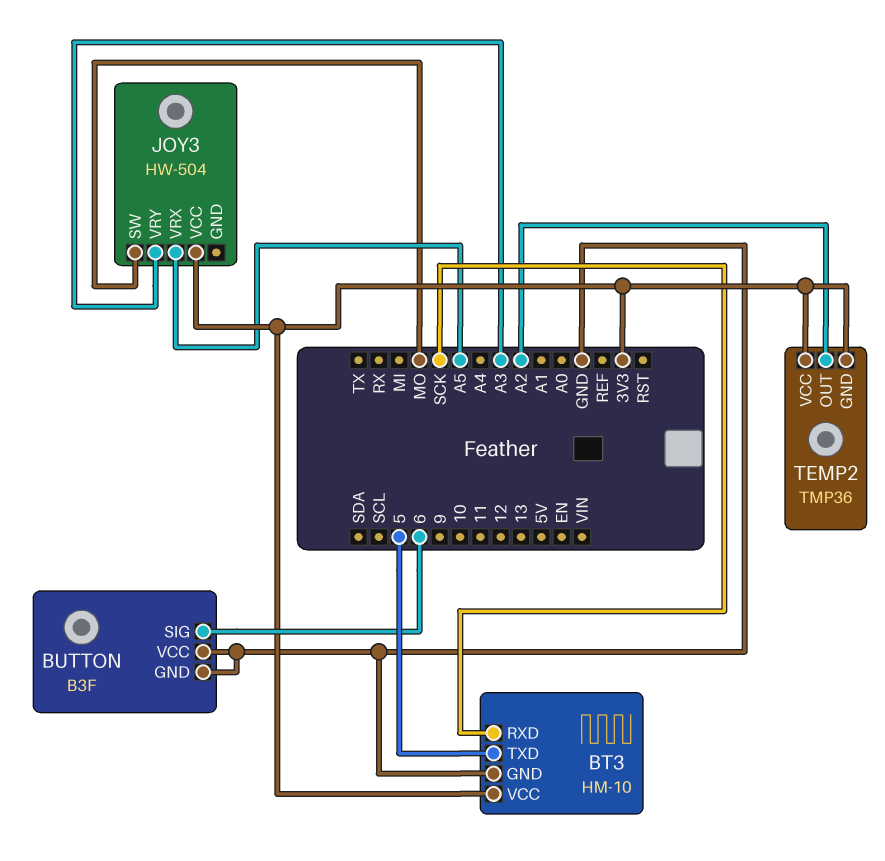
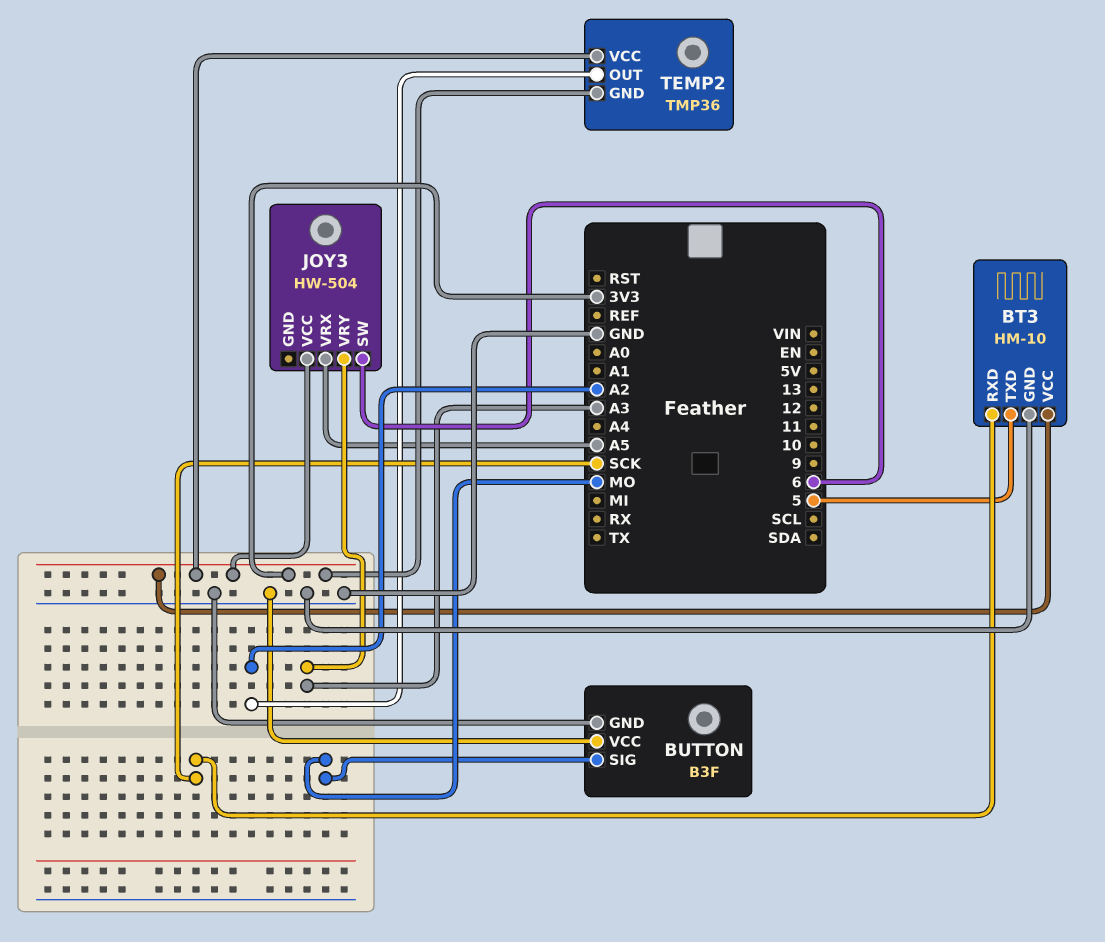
BUTTON pin SIG: 6 -> MO
JOY3 pin SW: MO -> 6

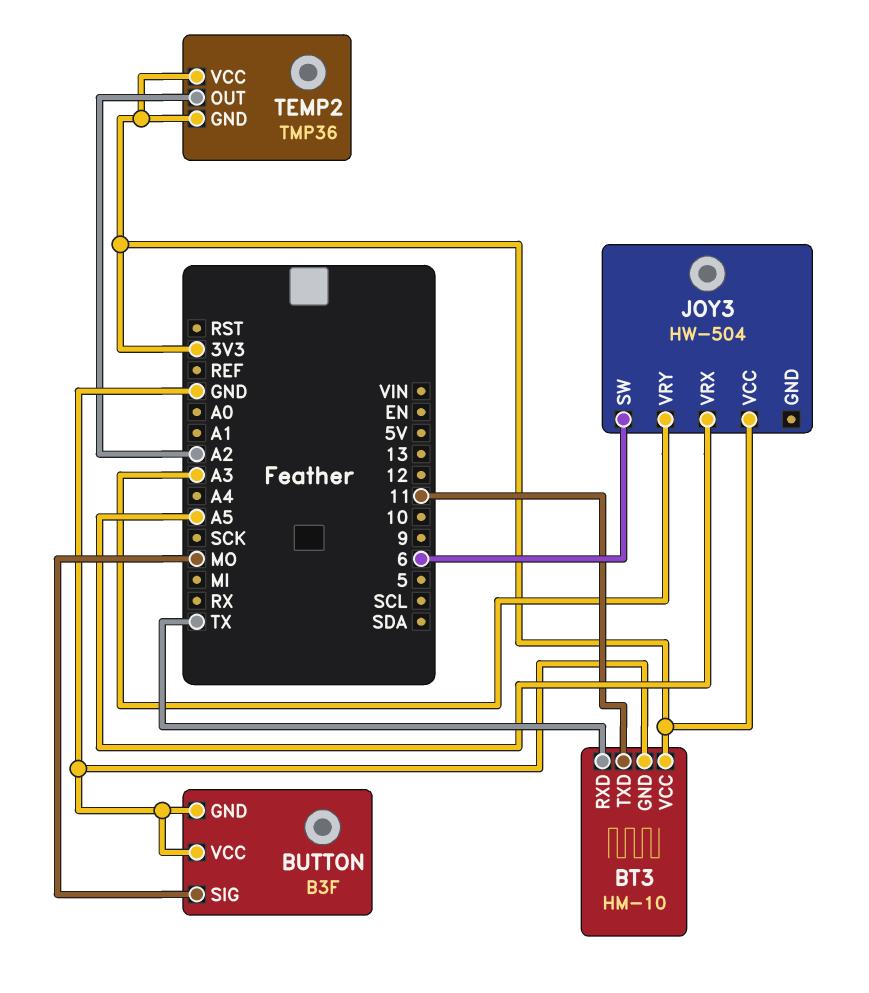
BT3 pin RXD: SCK -> TX
BT3 pin TXD: 5 -> 11

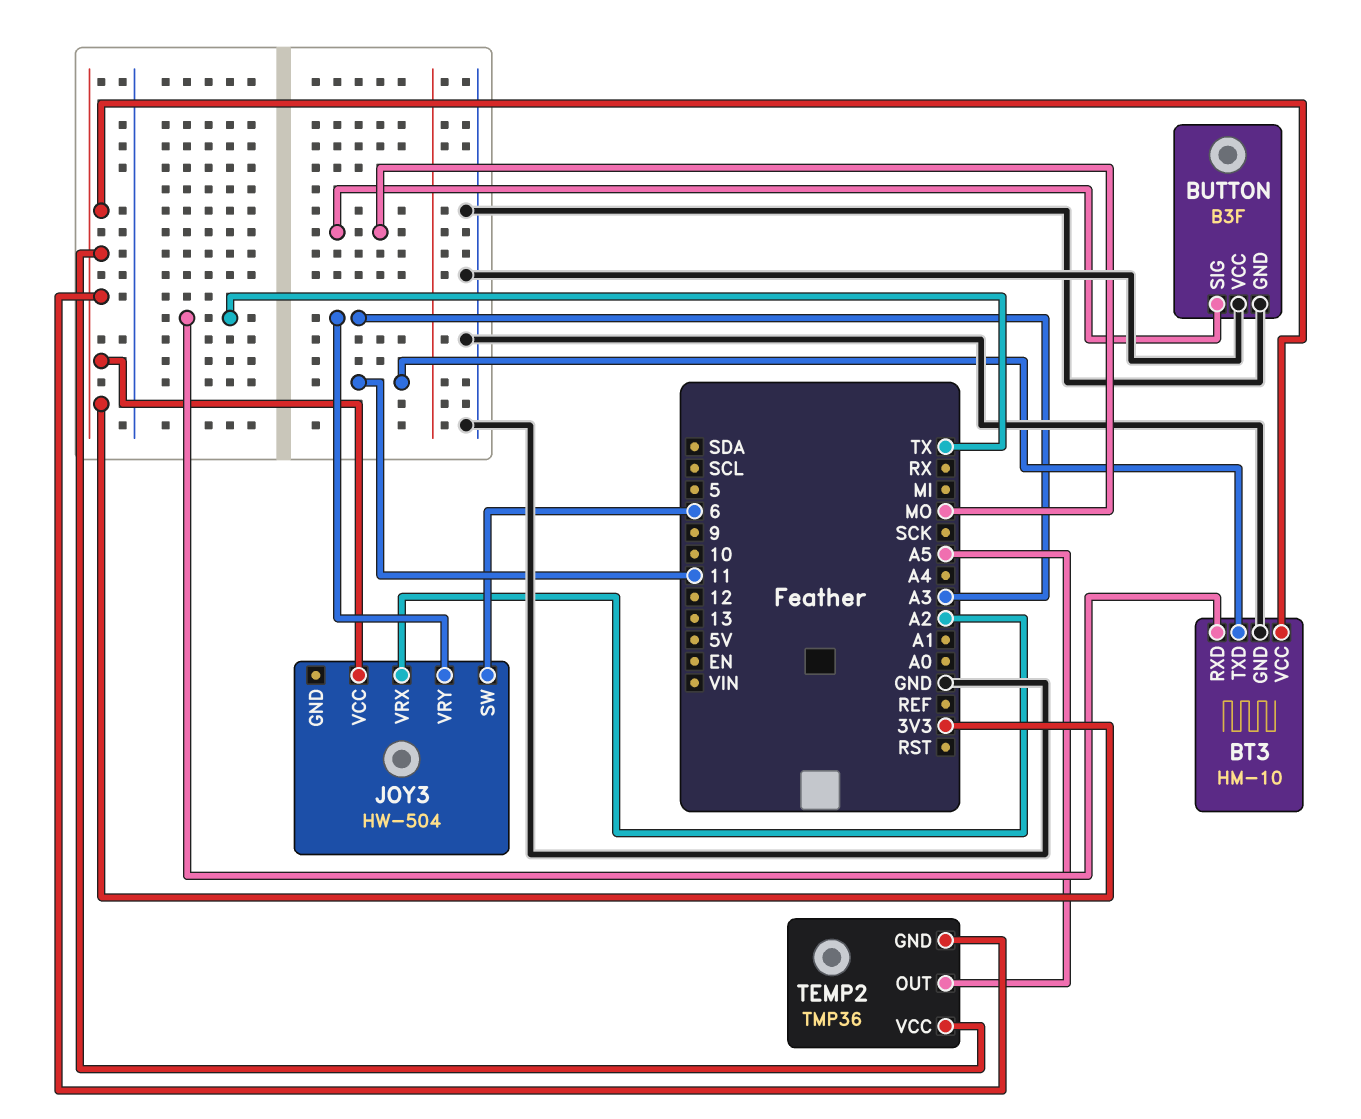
JOY3 pin VRX: A5 -> A2
TEMP2 pin OUT: A2 -> A5

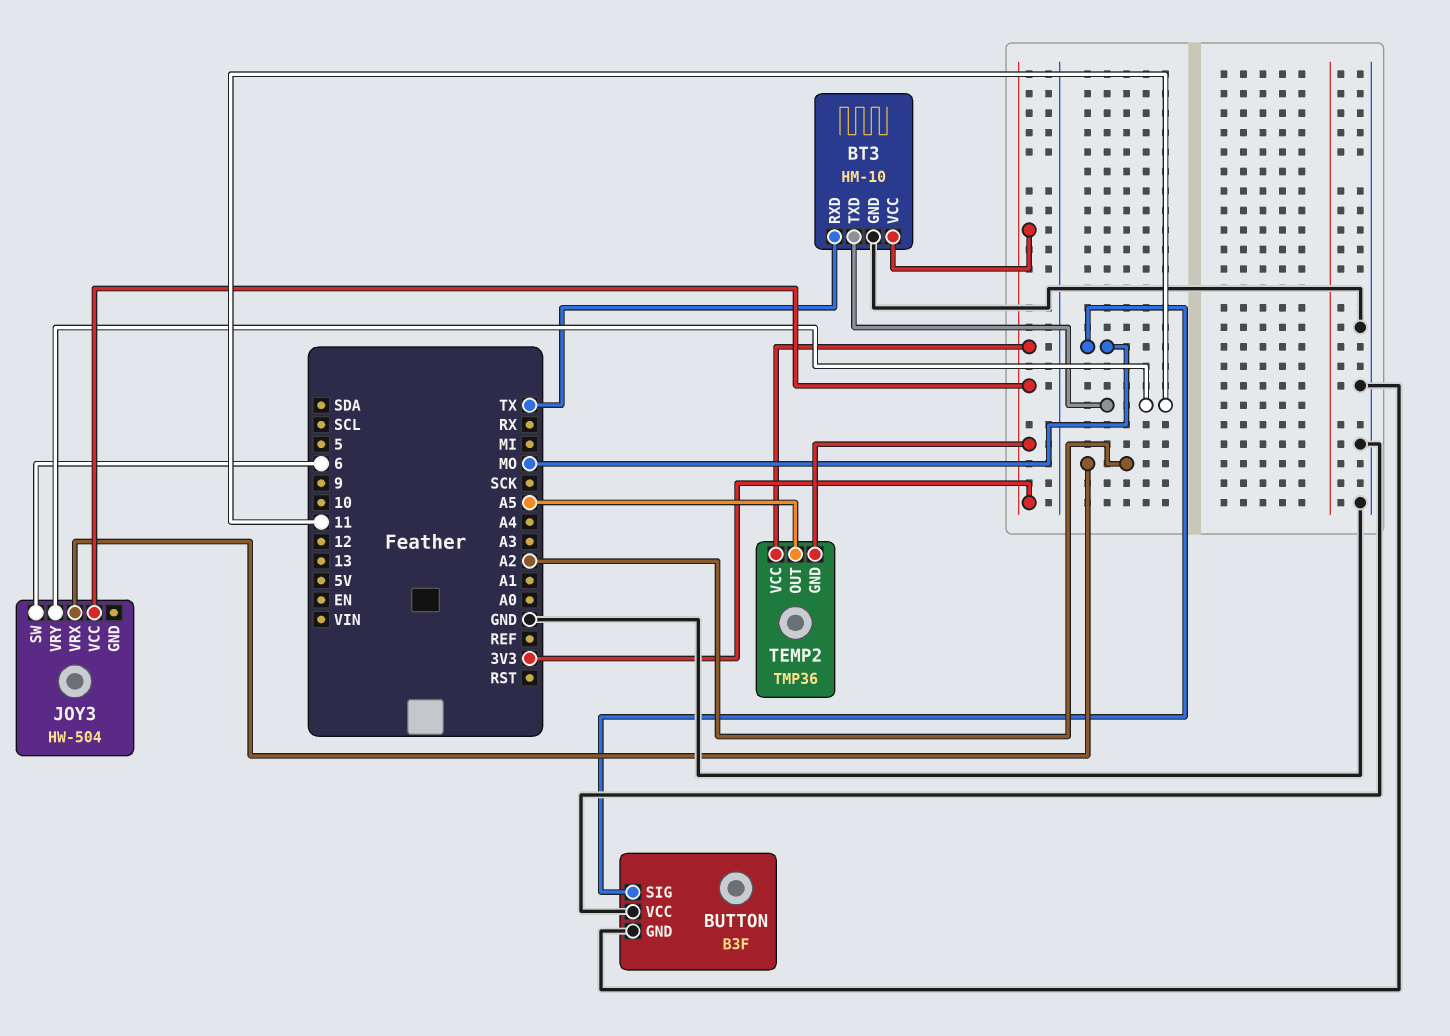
JOY3 pin VRY: A3 -> 11

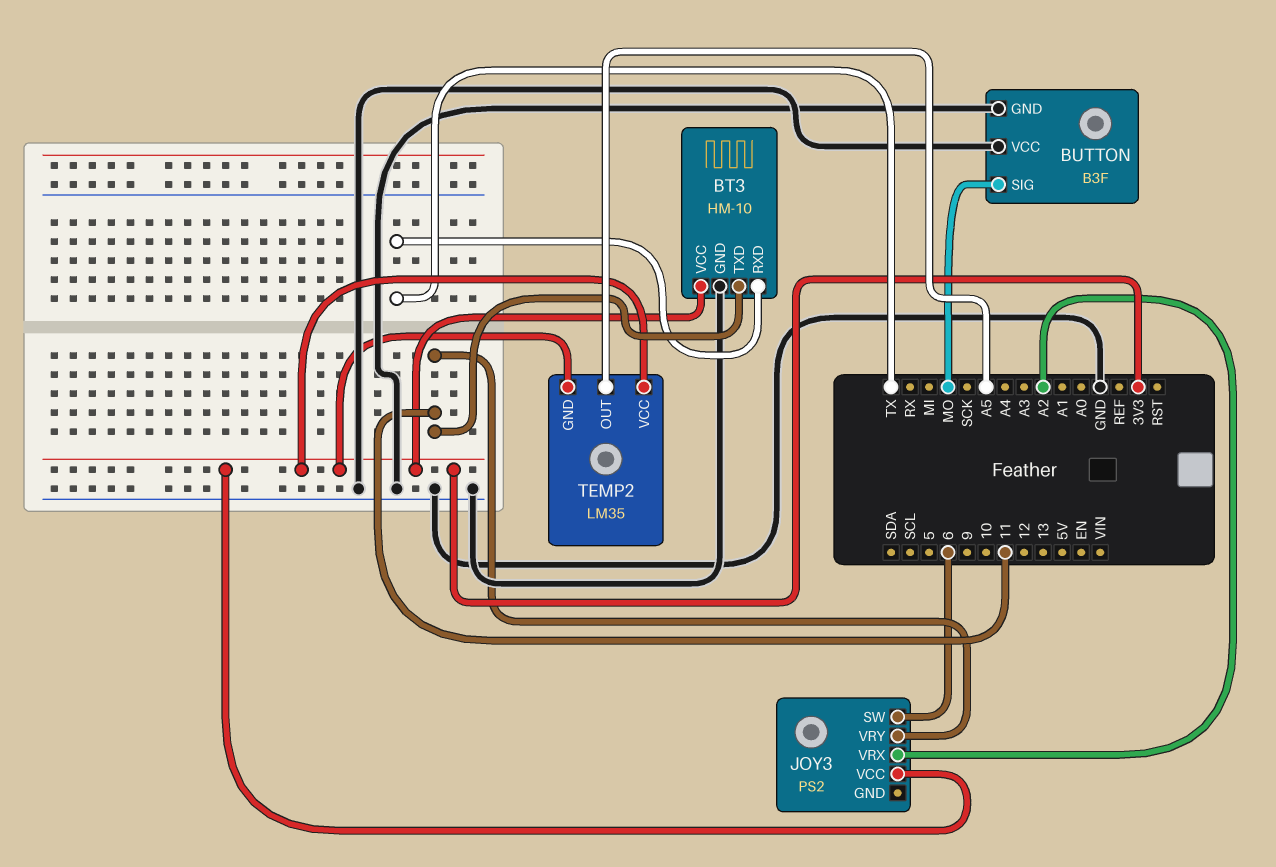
JOY3: HW-504 -> PS2
TEMP2: TMP36 -> LM35

